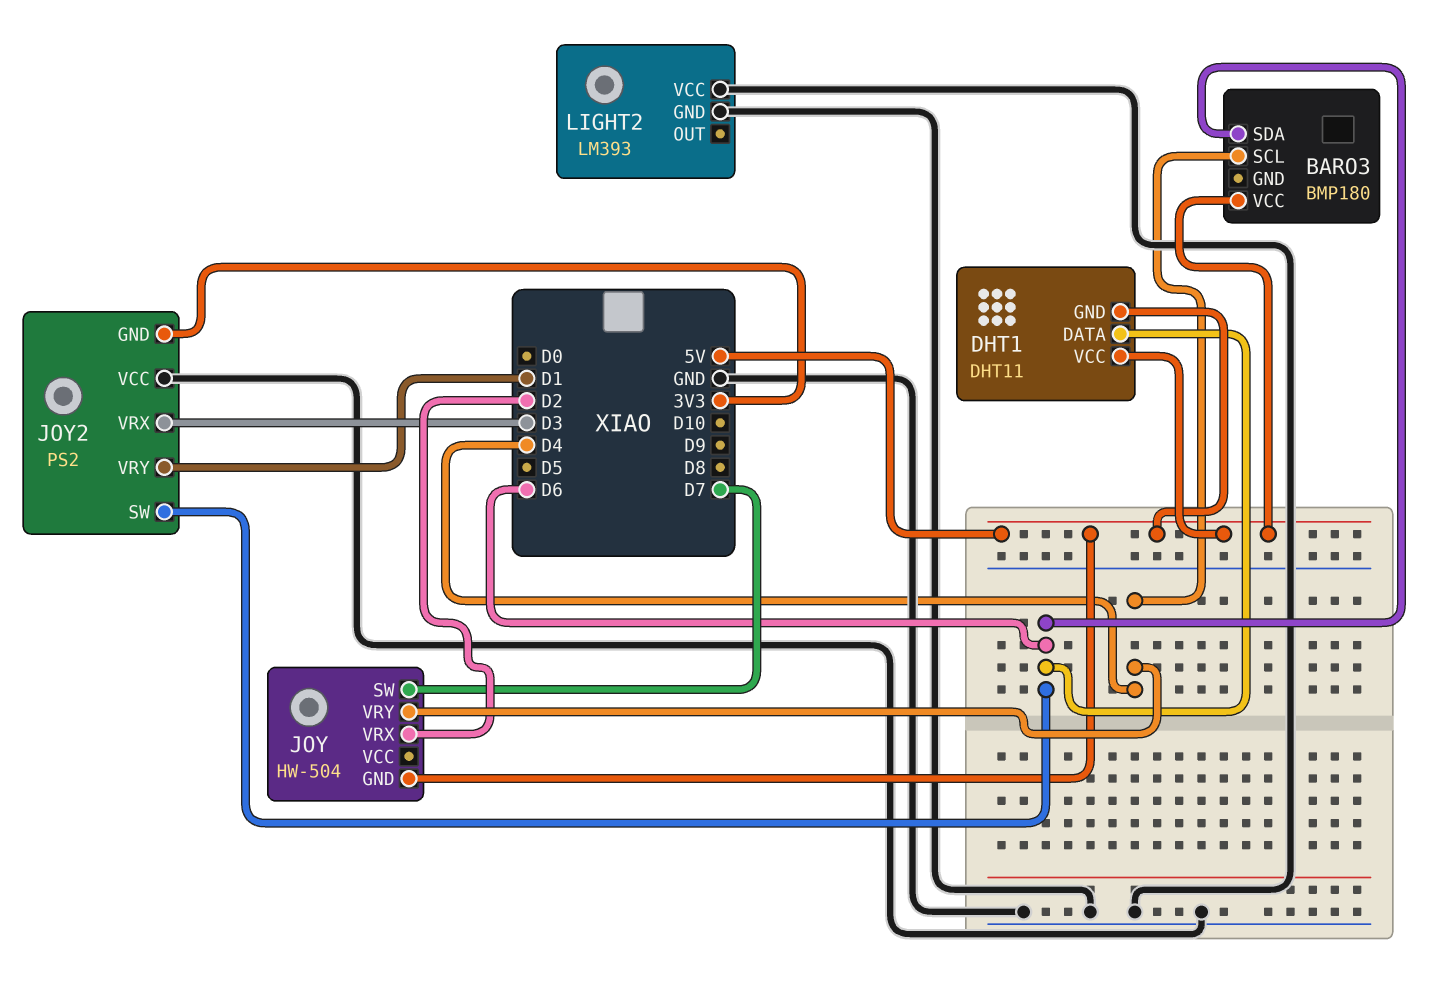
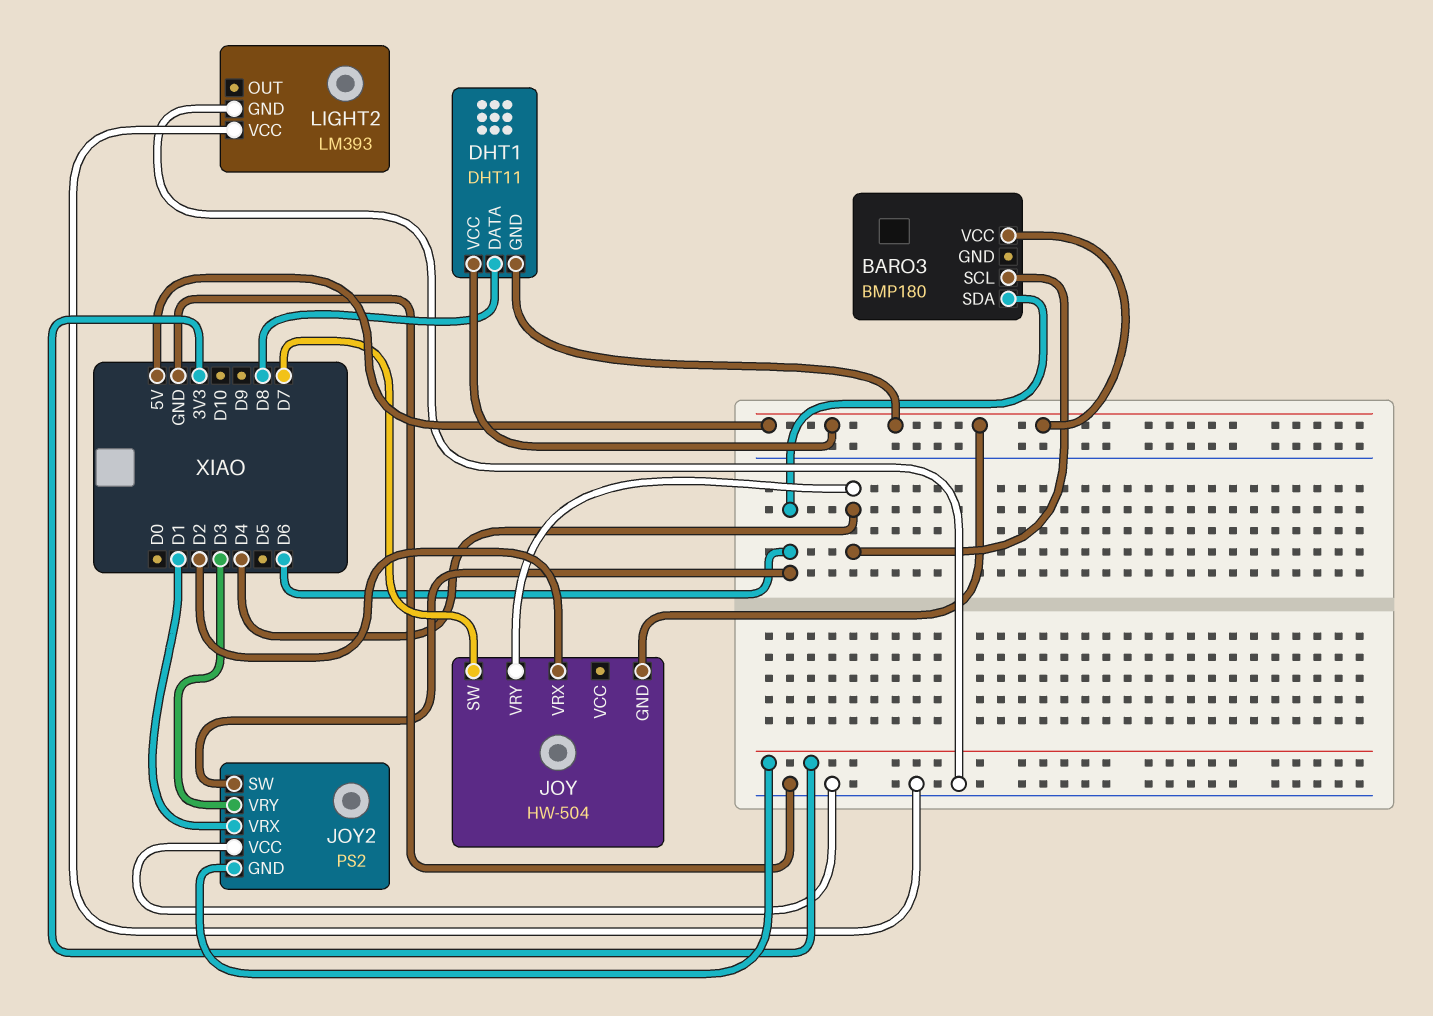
DHT1 pin DATA: D6 -> D8
JOY2 pin VRX: D3 -> D1
JOY2 pin VRY: D1 -> D3

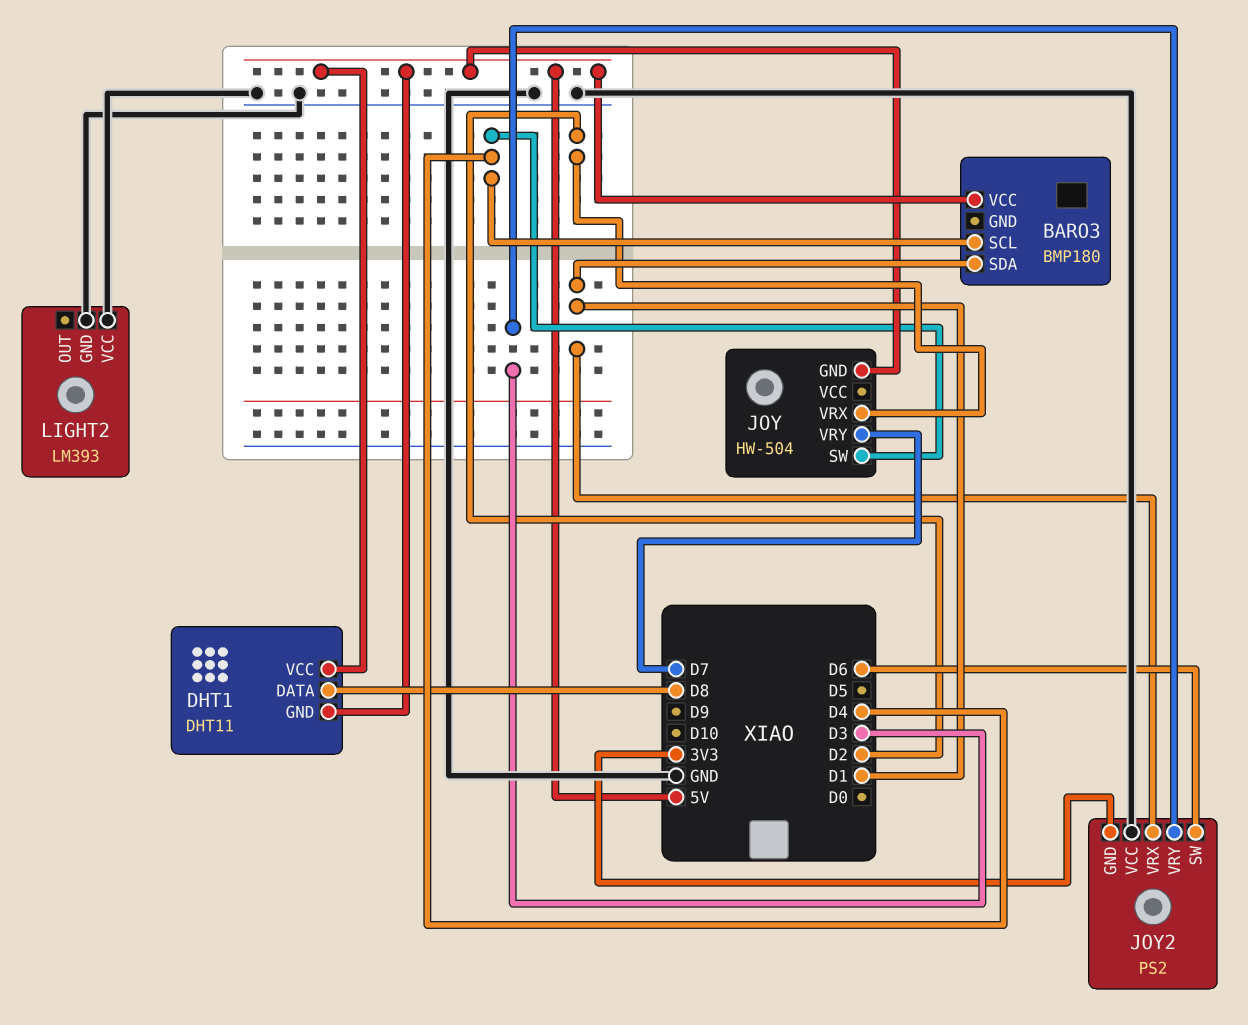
BARO3 pin SDA: D6 -> D1
JOY pin SW: D7 -> D4
JOY pin VRY: D4 -> D7

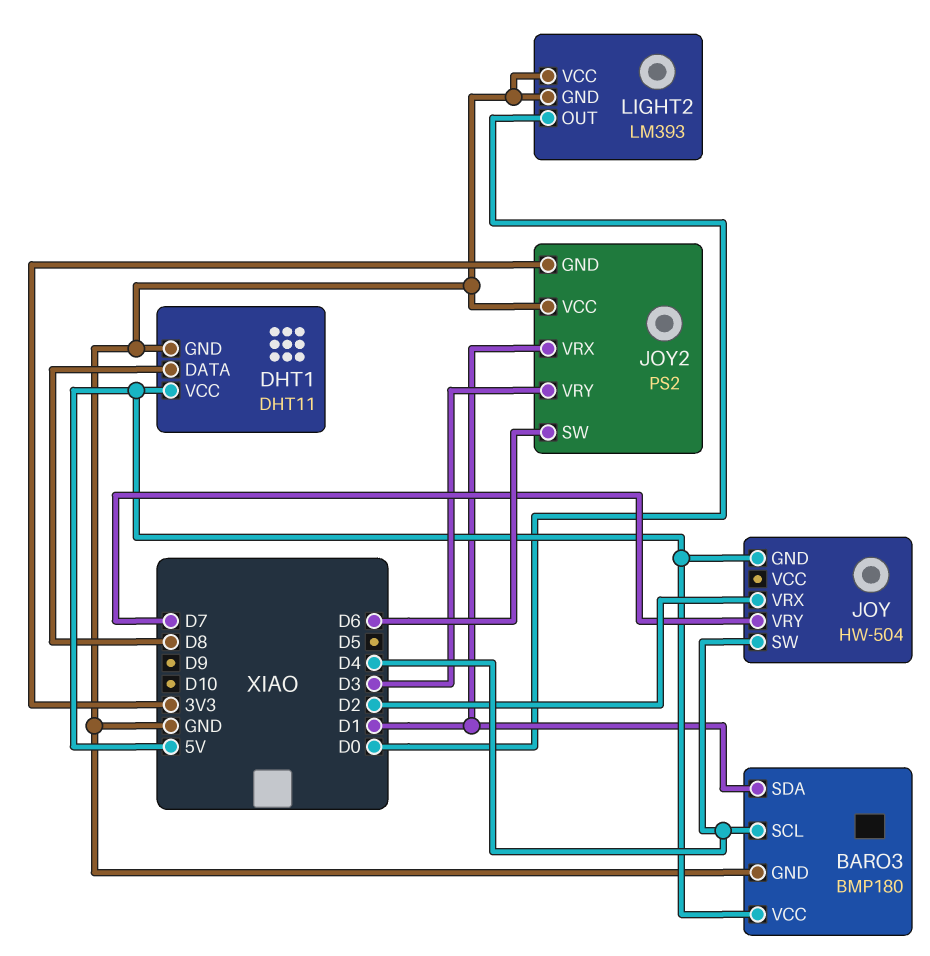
BARO3 pin GND: none -> GND
DHT1 pin GND: 5V -> GND
LIGHT2 pin OUT: none -> D0

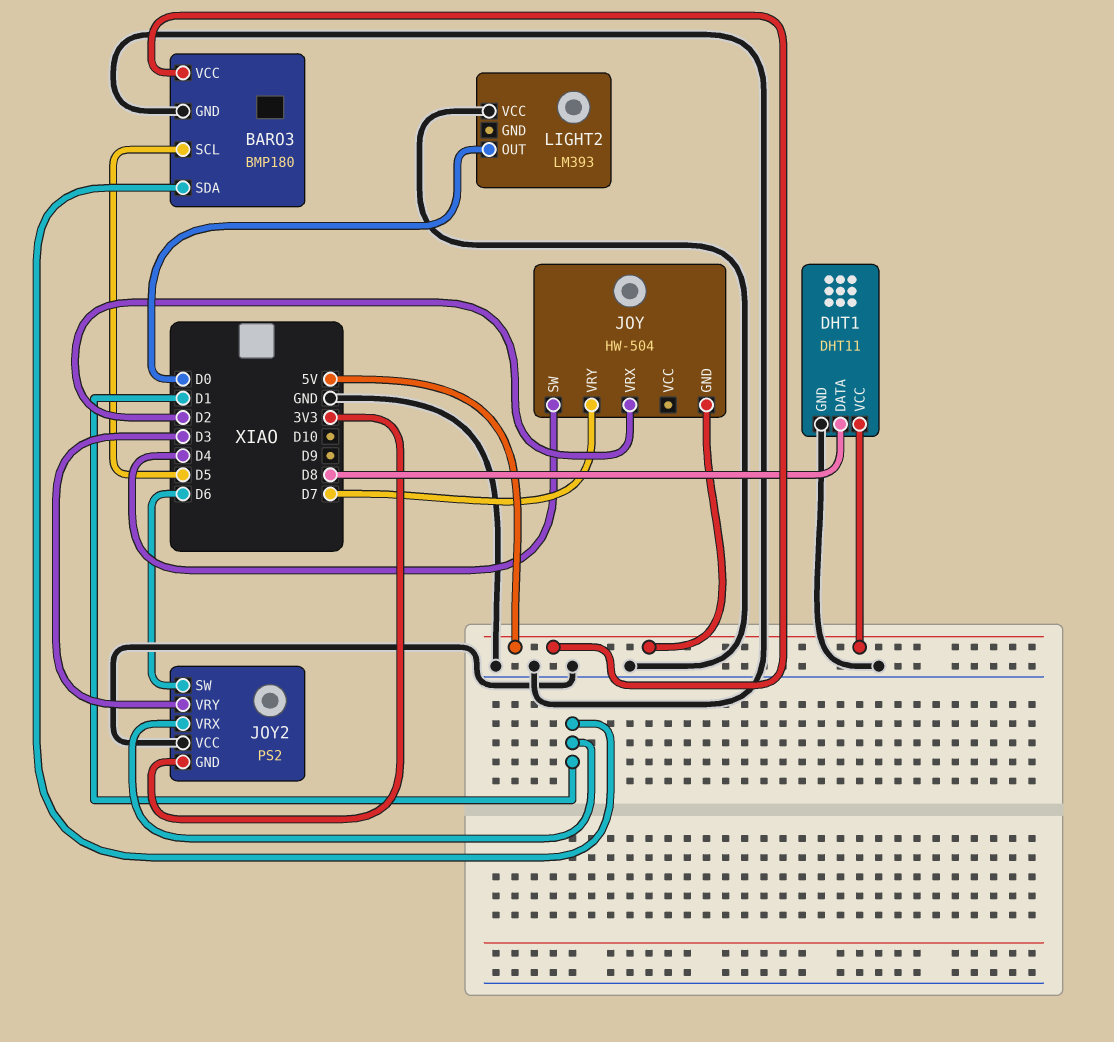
BARO3 pin SCL: D4 -> D5
LIGHT2 pin GND: GND -> none

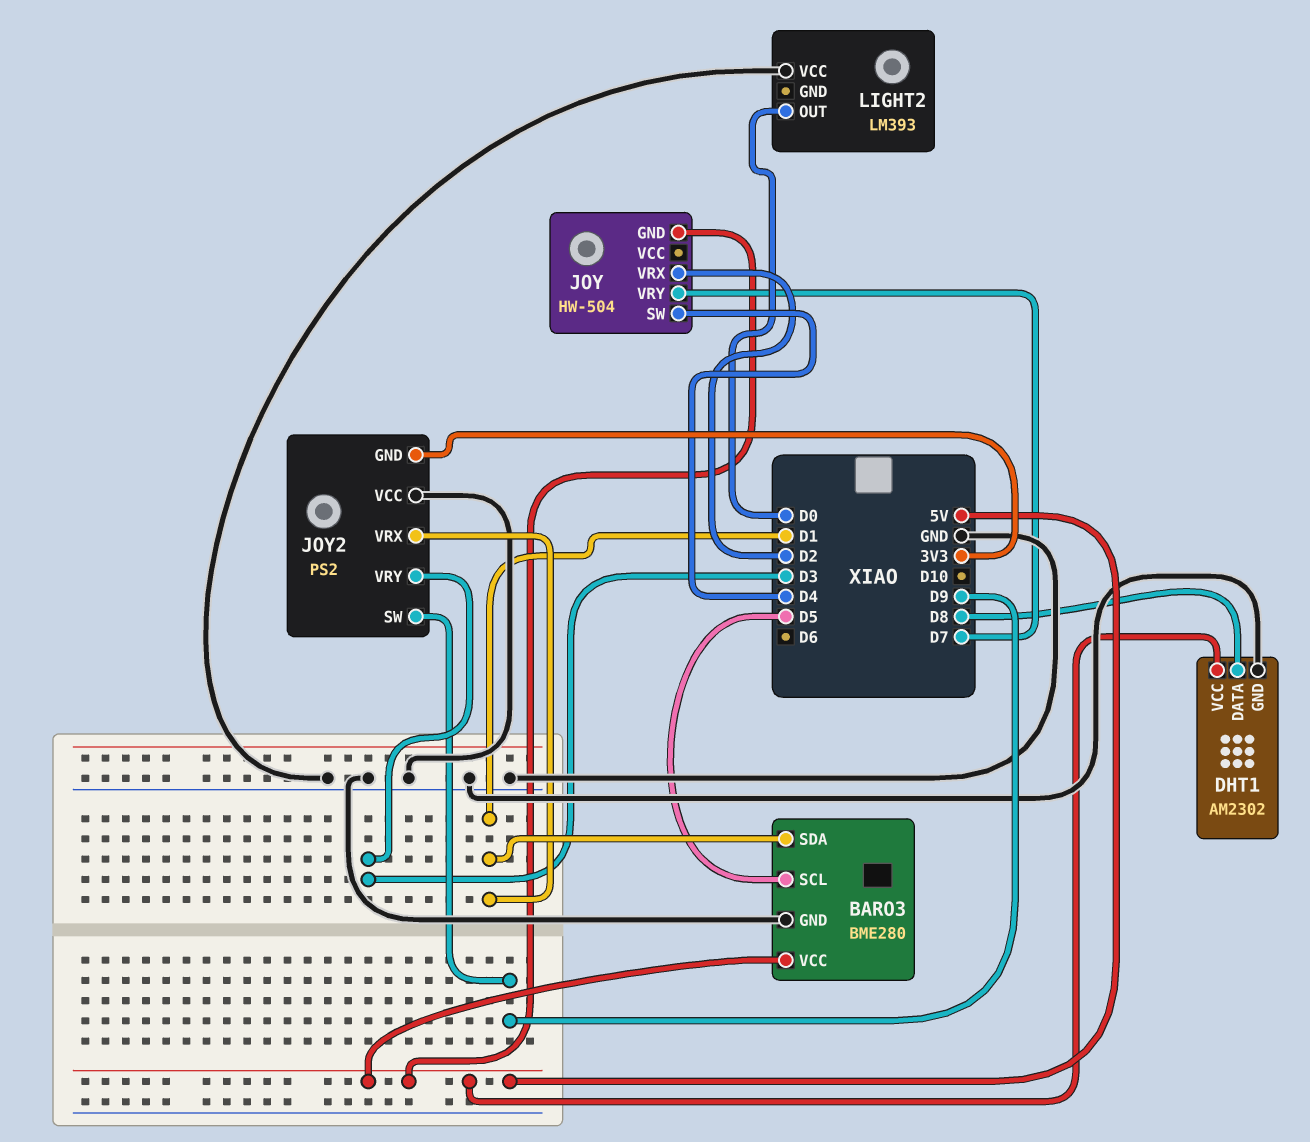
BARO3: BMP180 -> BME280
DHT1: DHT11 -> AM2302
JOY2 pin SW: D6 -> D9

